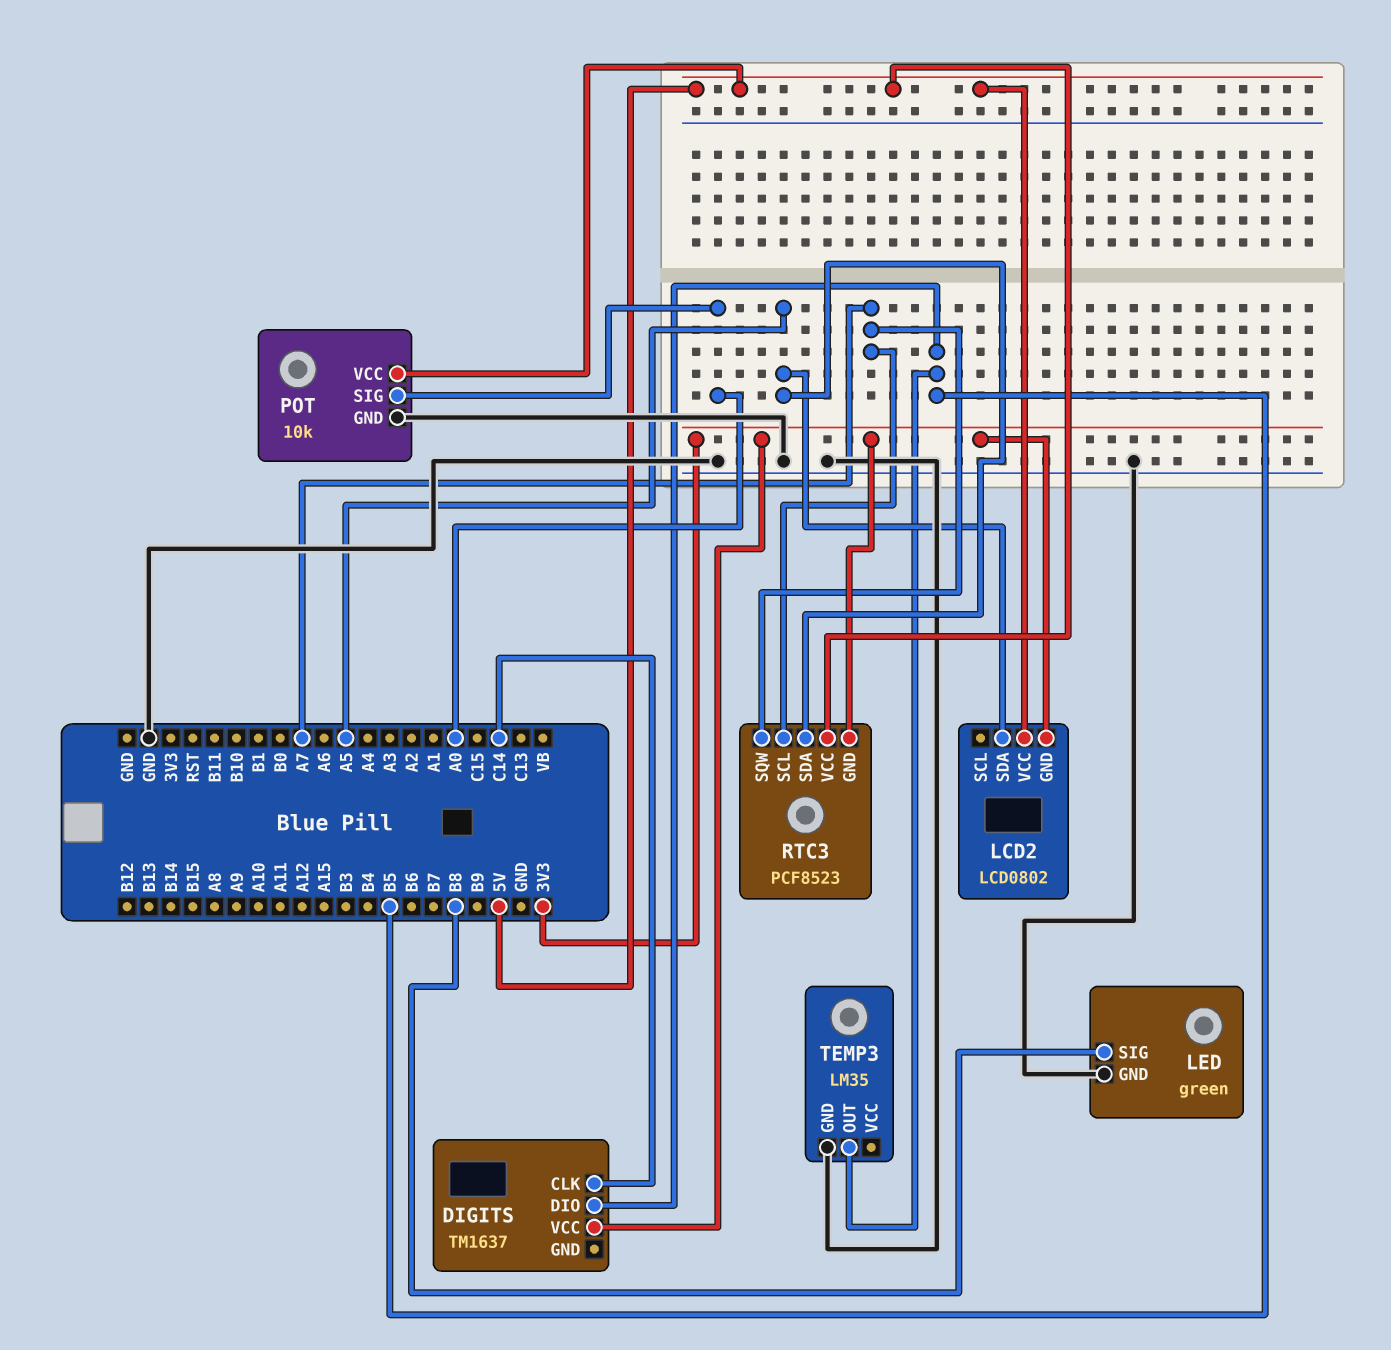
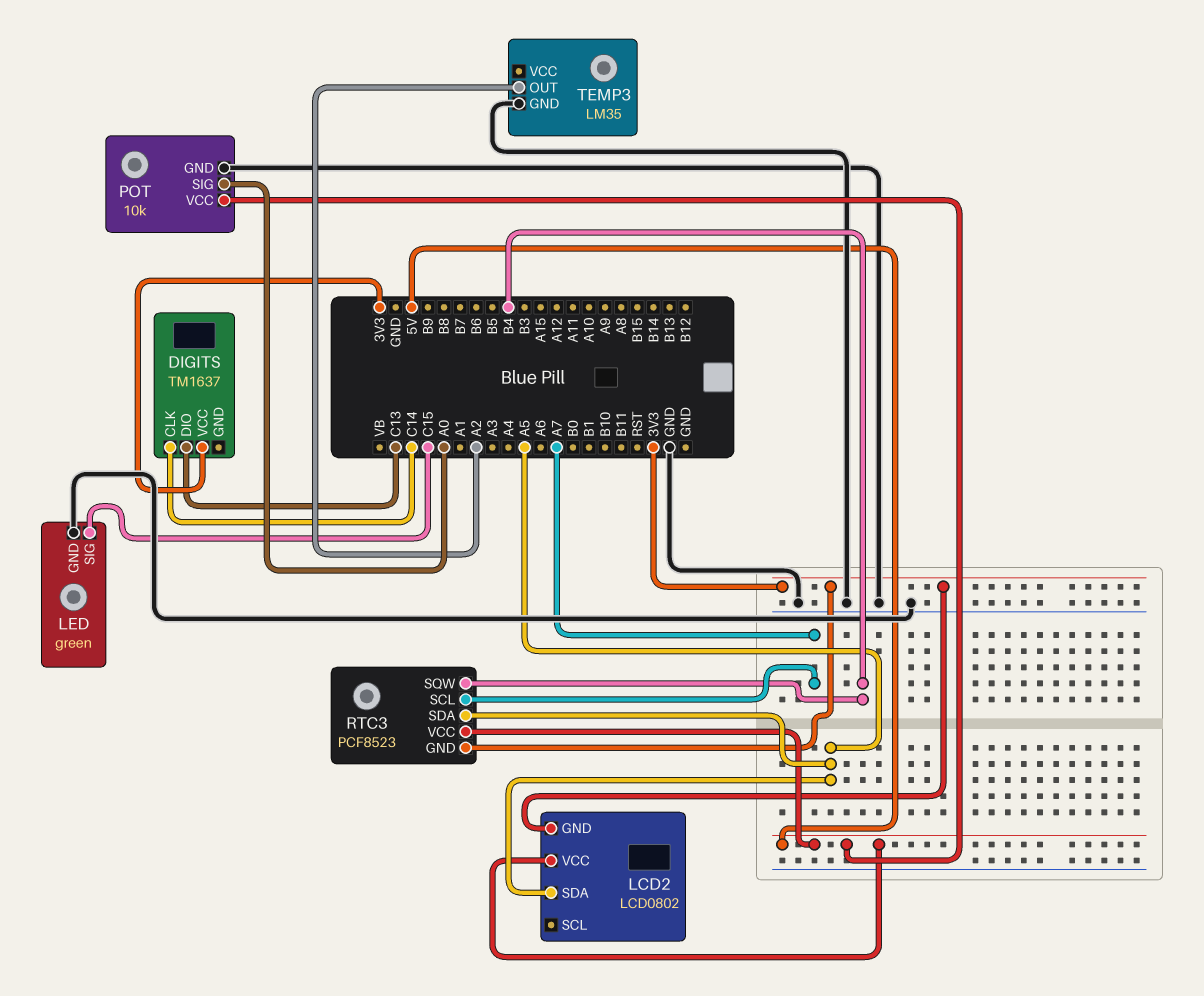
DIGITS pin DIO: B5 -> C13
LED pin SIG: B8 -> C15
RTC3 pin SQW: A7 -> B4
TEMP3 pin OUT: B5 -> A2

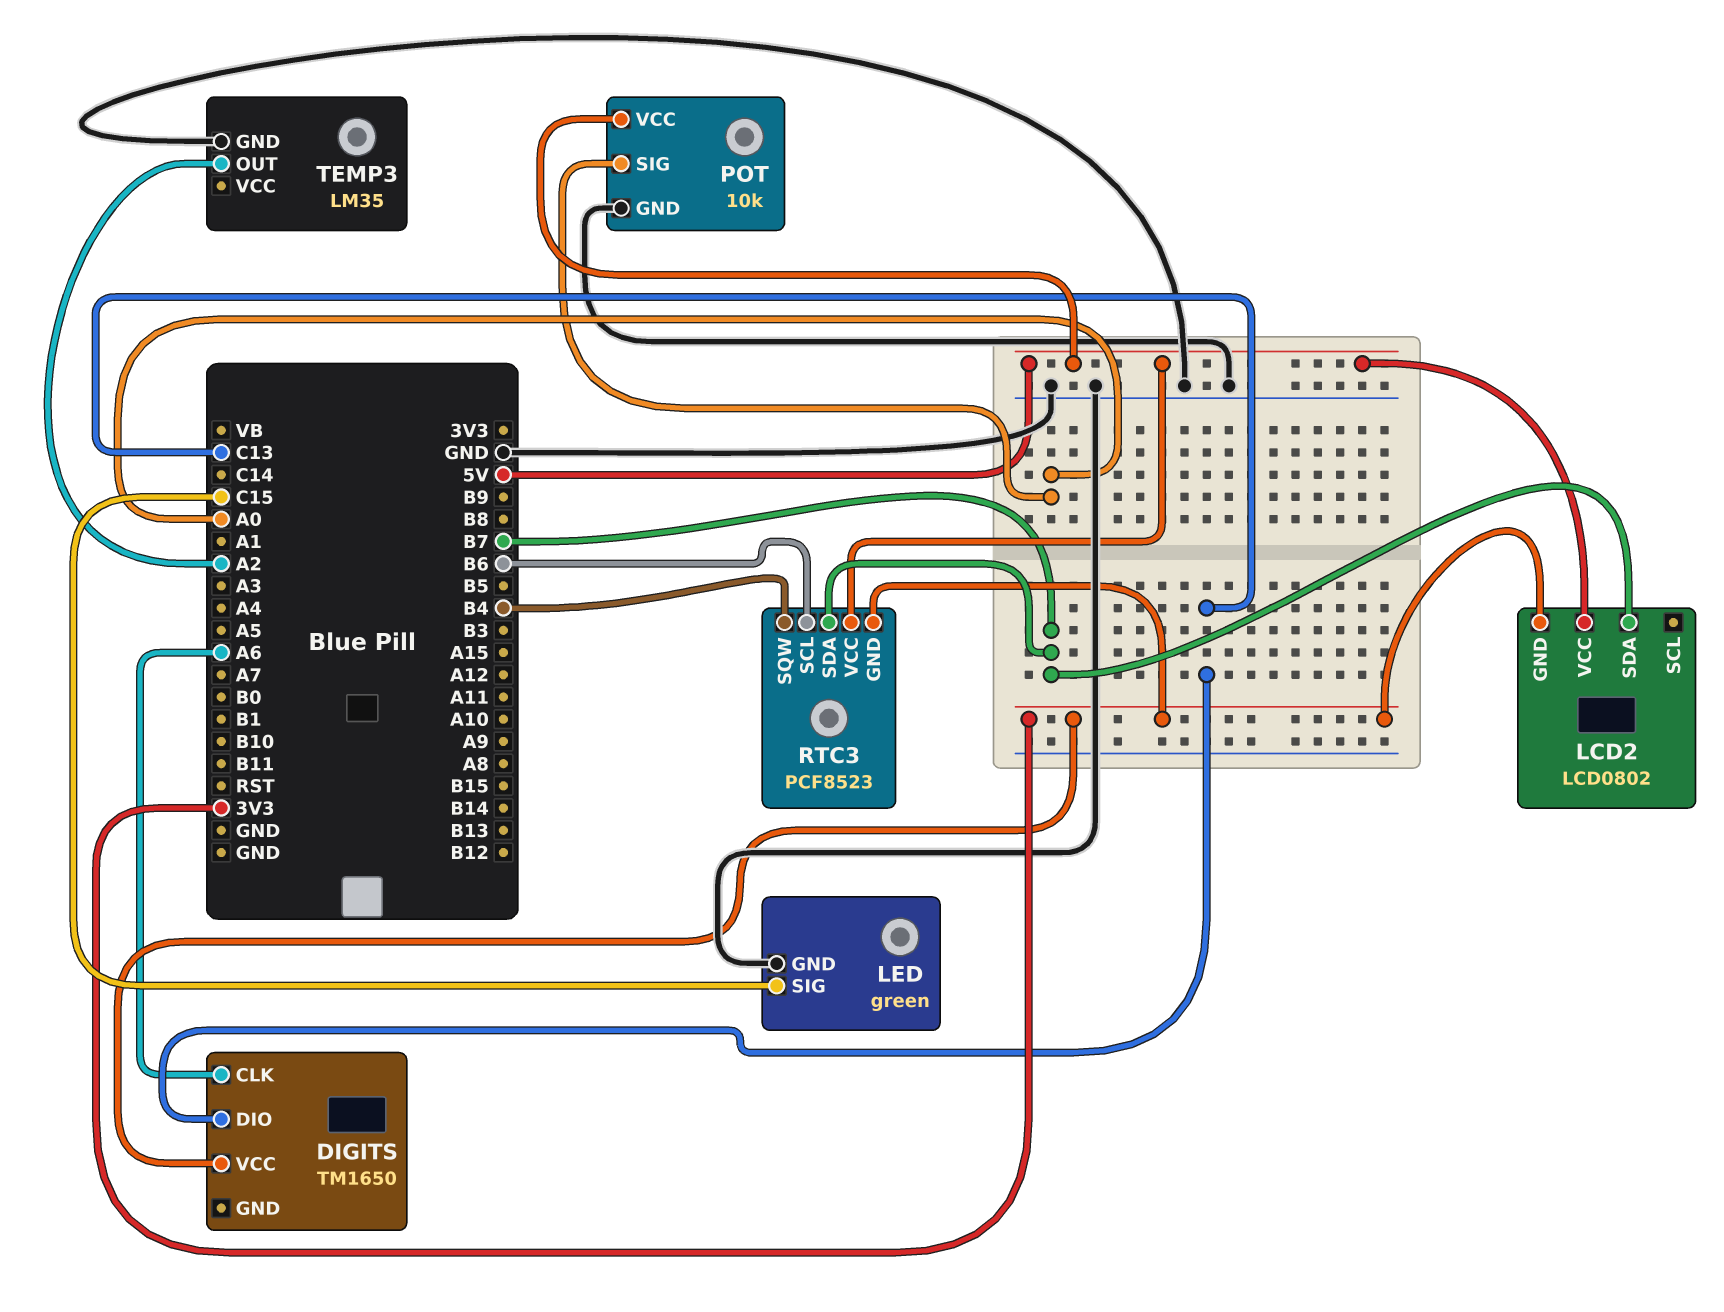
DIGITS: TM1637 -> TM1650
DIGITS pin CLK: C14 -> A6
LCD2 pin SDA: A5 -> B7
RTC3 pin SCL: A7 -> B6
RTC3 pin SDA: A5 -> B7

